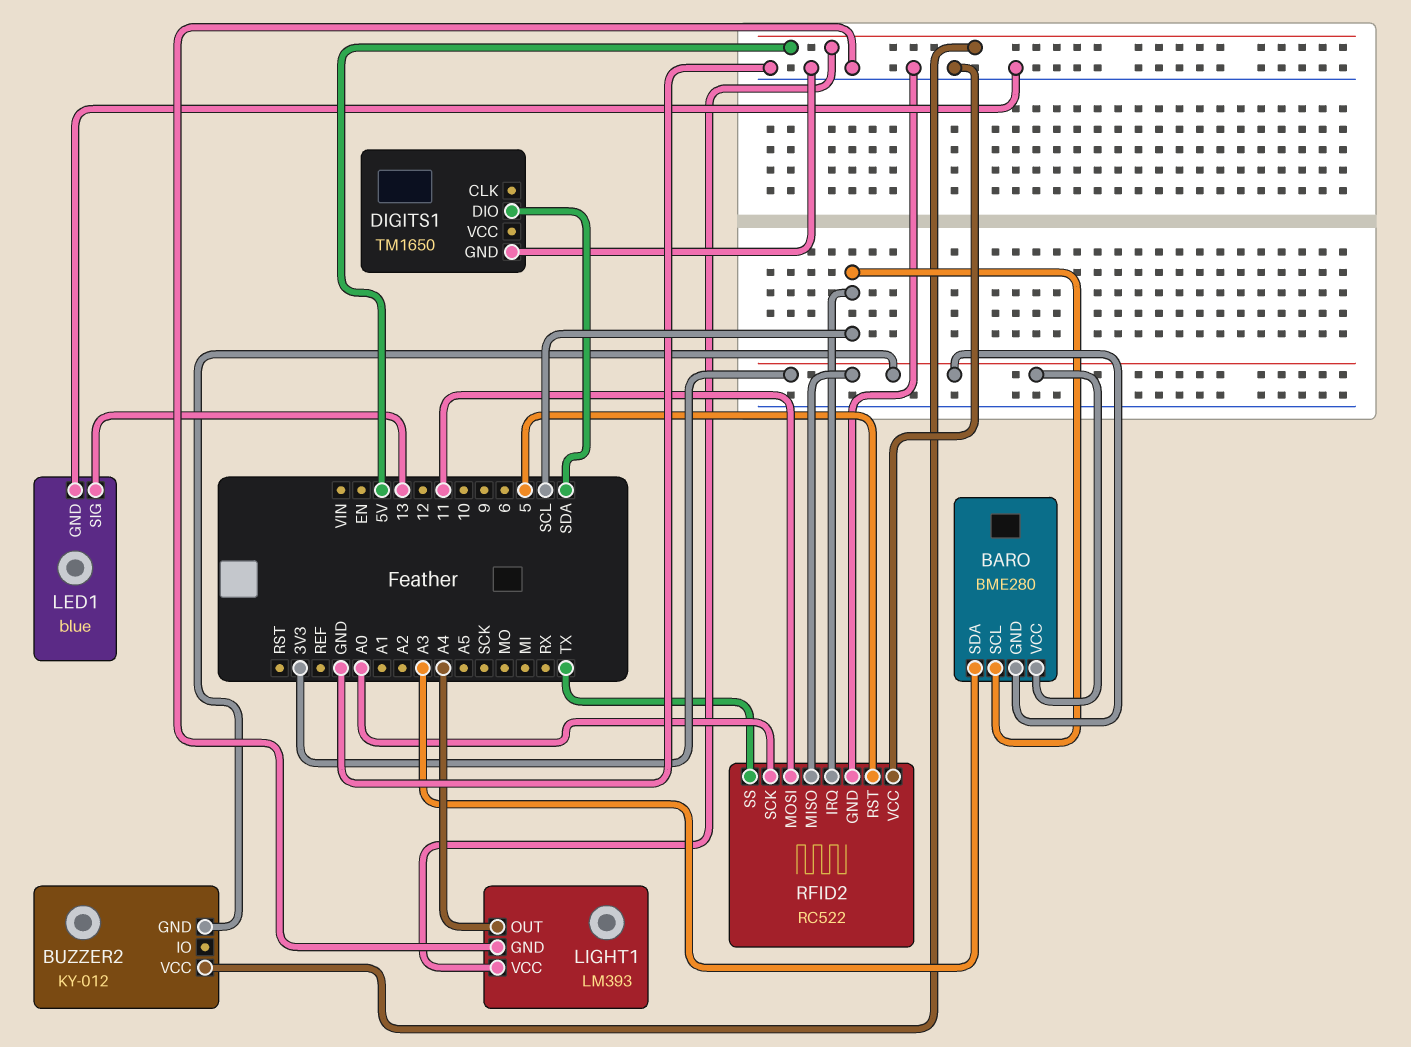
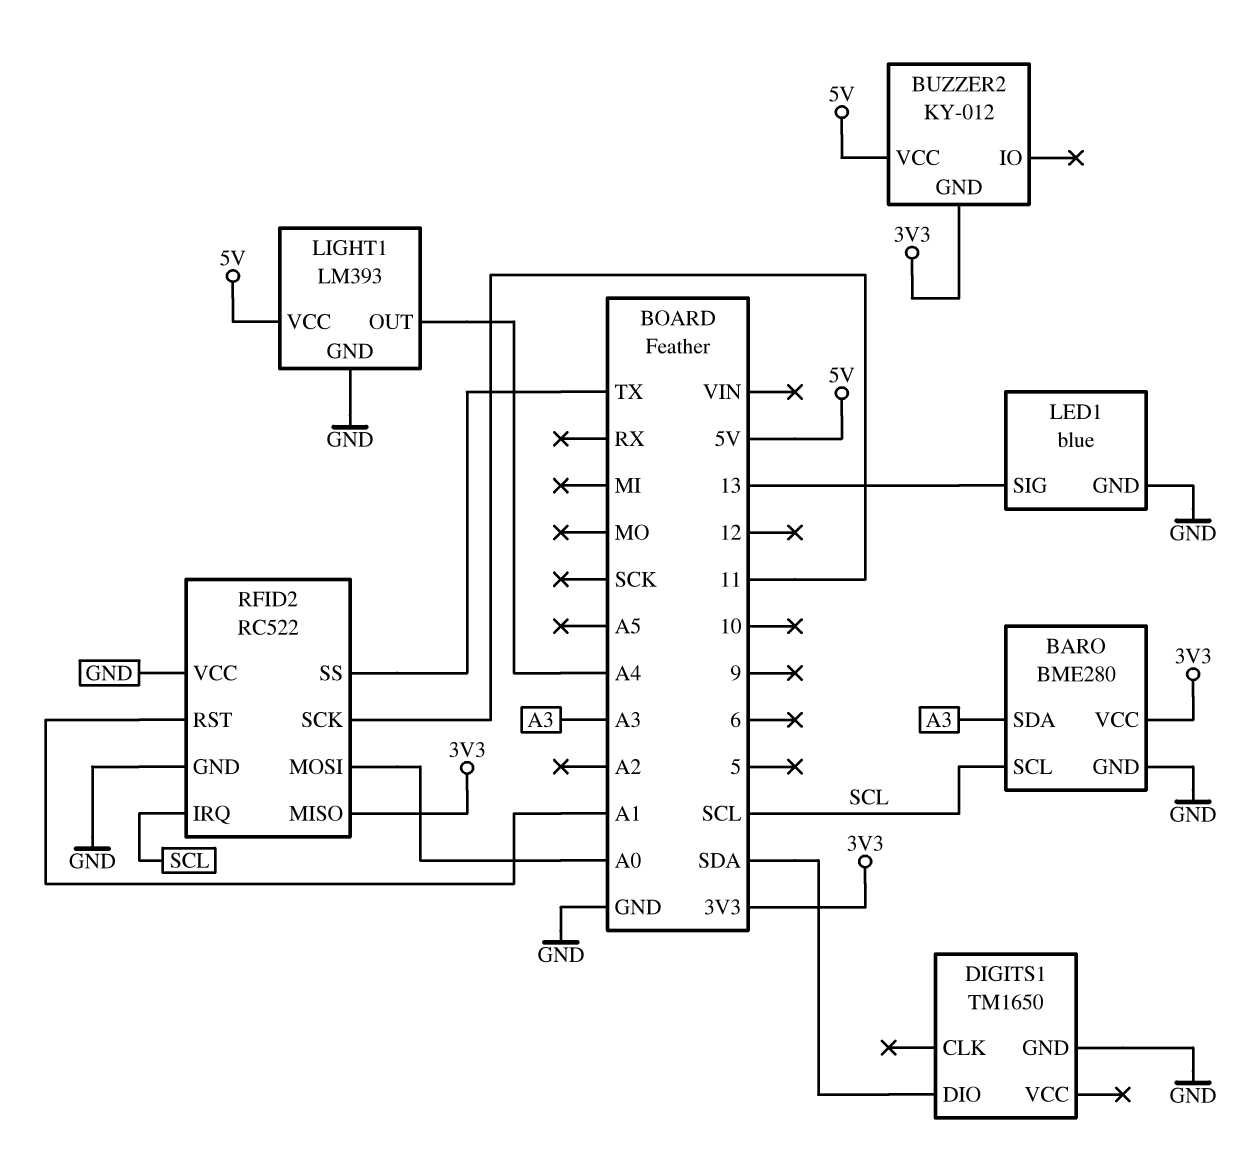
BARO pin GND: 3V3 -> GND
RFID2 pin MOSI: 11 -> A0
RFID2 pin RST: 5 -> A1
RFID2 pin SCK: A0 -> 11

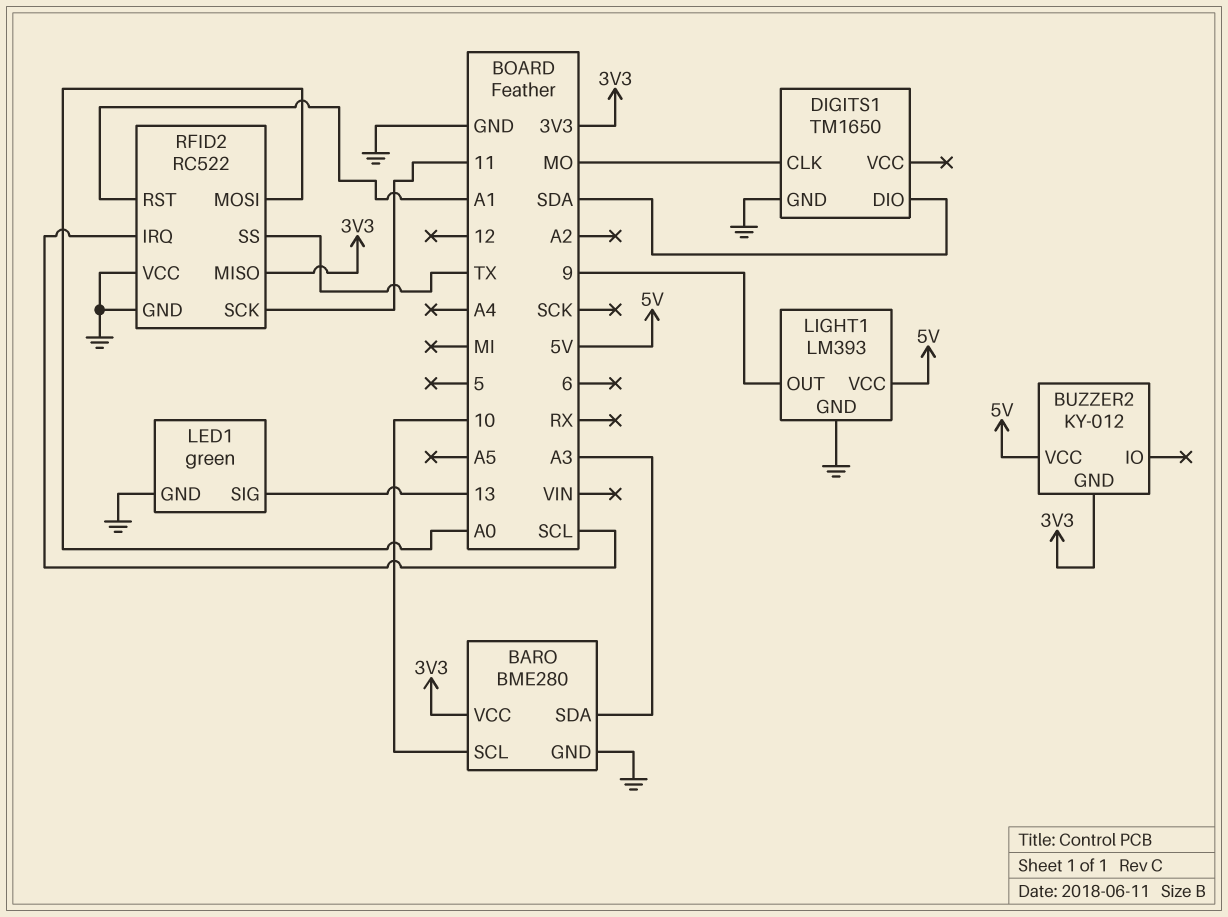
BARO pin SCL: SCL -> 10
DIGITS1 pin CLK: none -> MO
LED1: blue -> green
LIGHT1 pin OUT: A4 -> 9

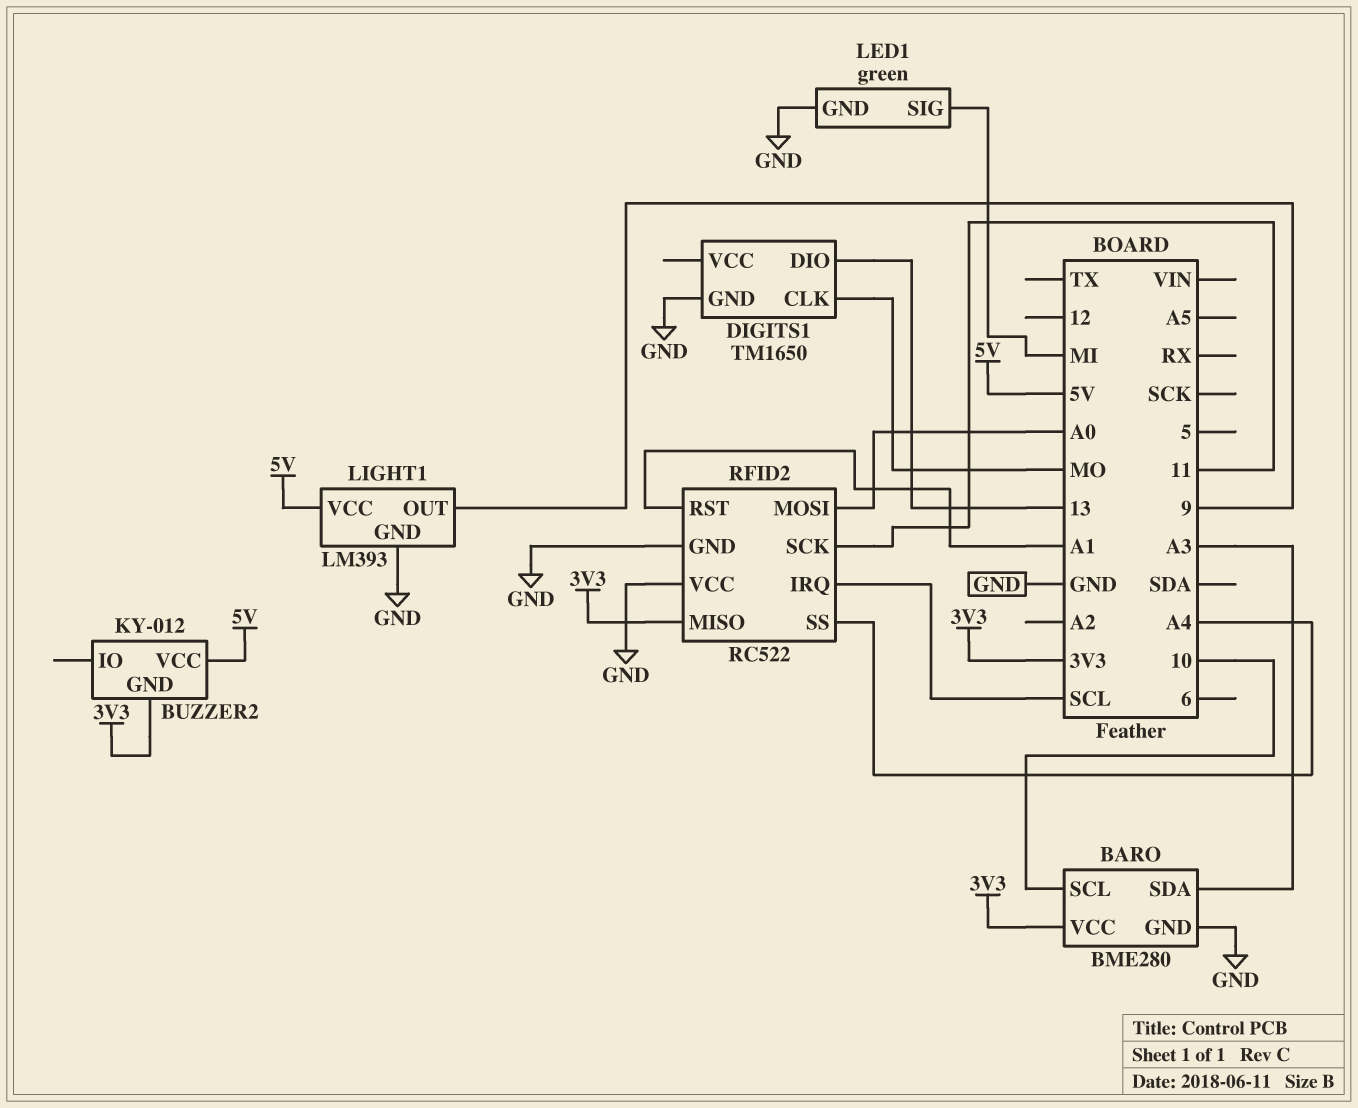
DIGITS1 pin DIO: SDA -> 13
LED1 pin SIG: 13 -> MI
RFID2 pin SS: TX -> A4

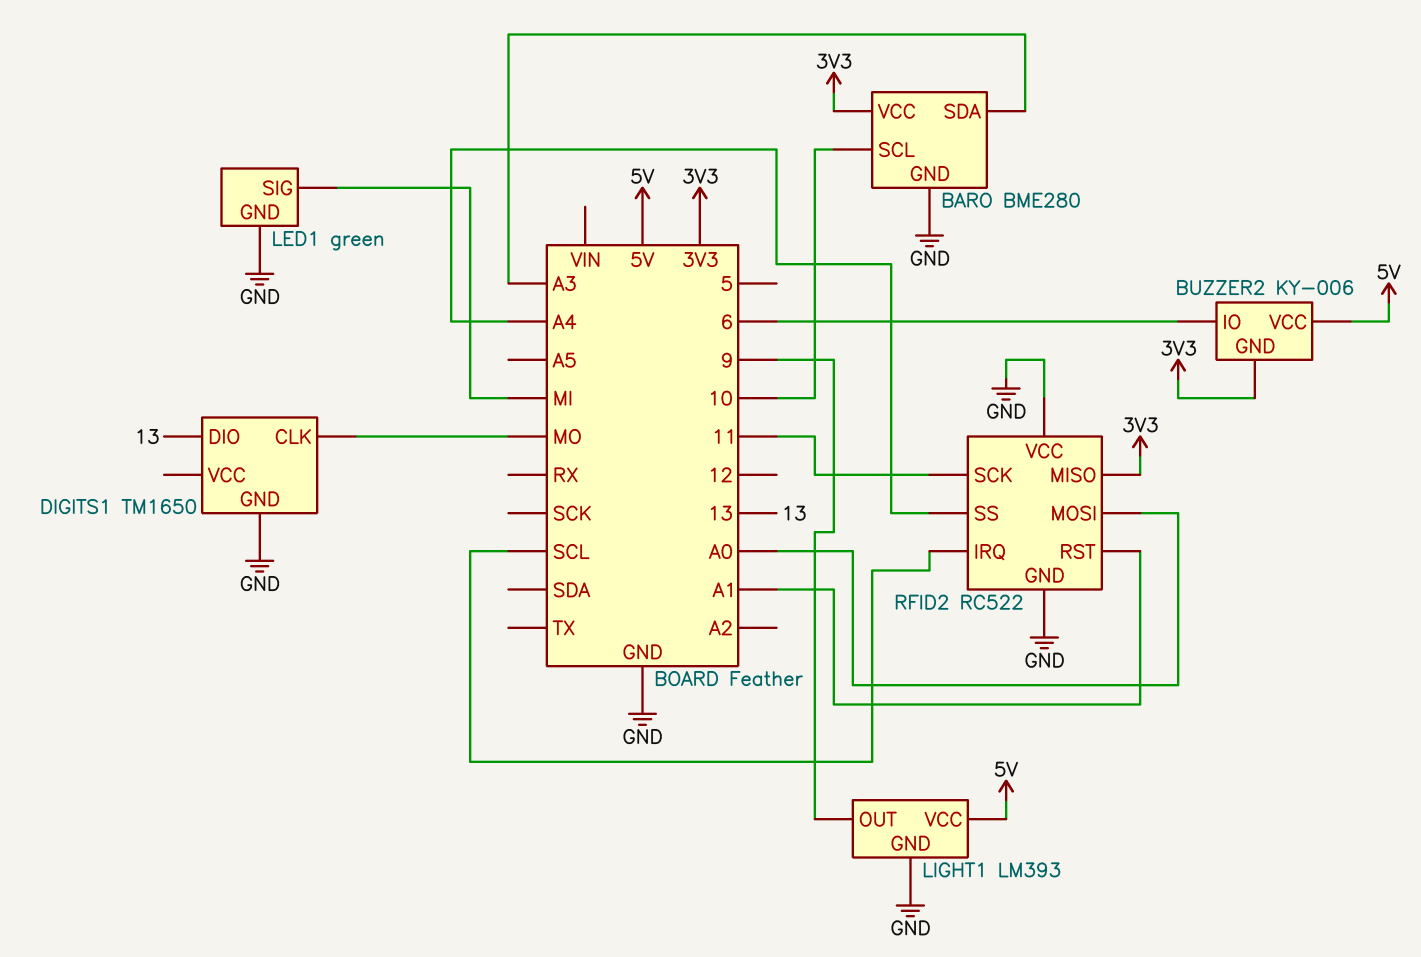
BUZZER2: KY-012 -> KY-006
BUZZER2 pin IO: none -> 6

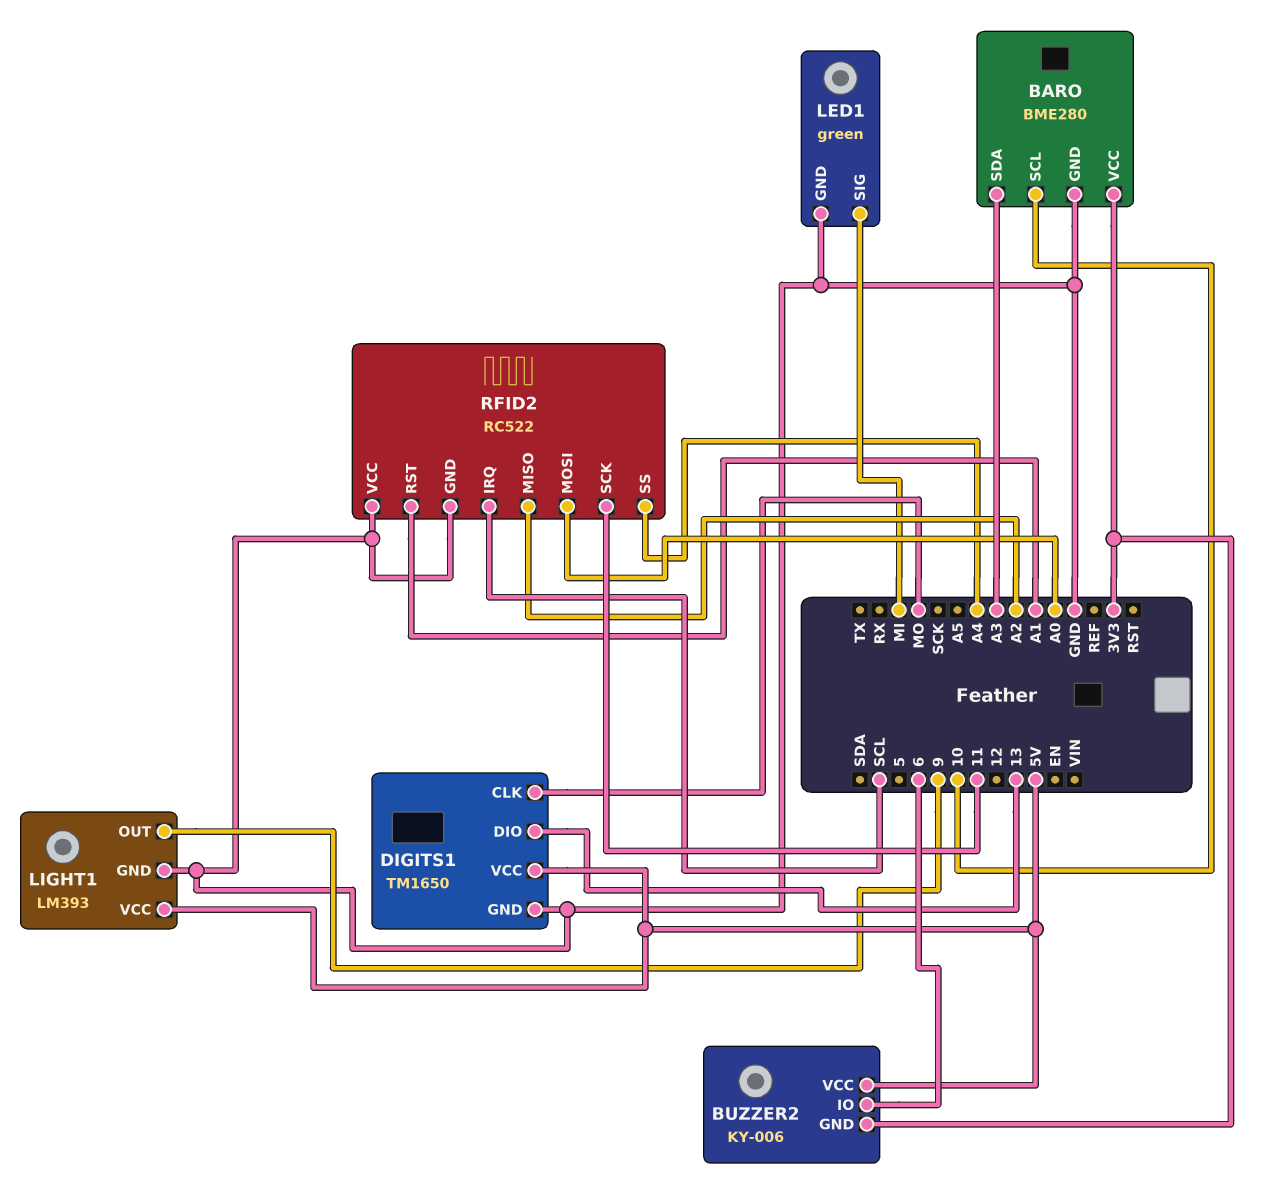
DIGITS1 pin VCC: none -> 5V
RFID2 pin MISO: 3V3 -> A2

